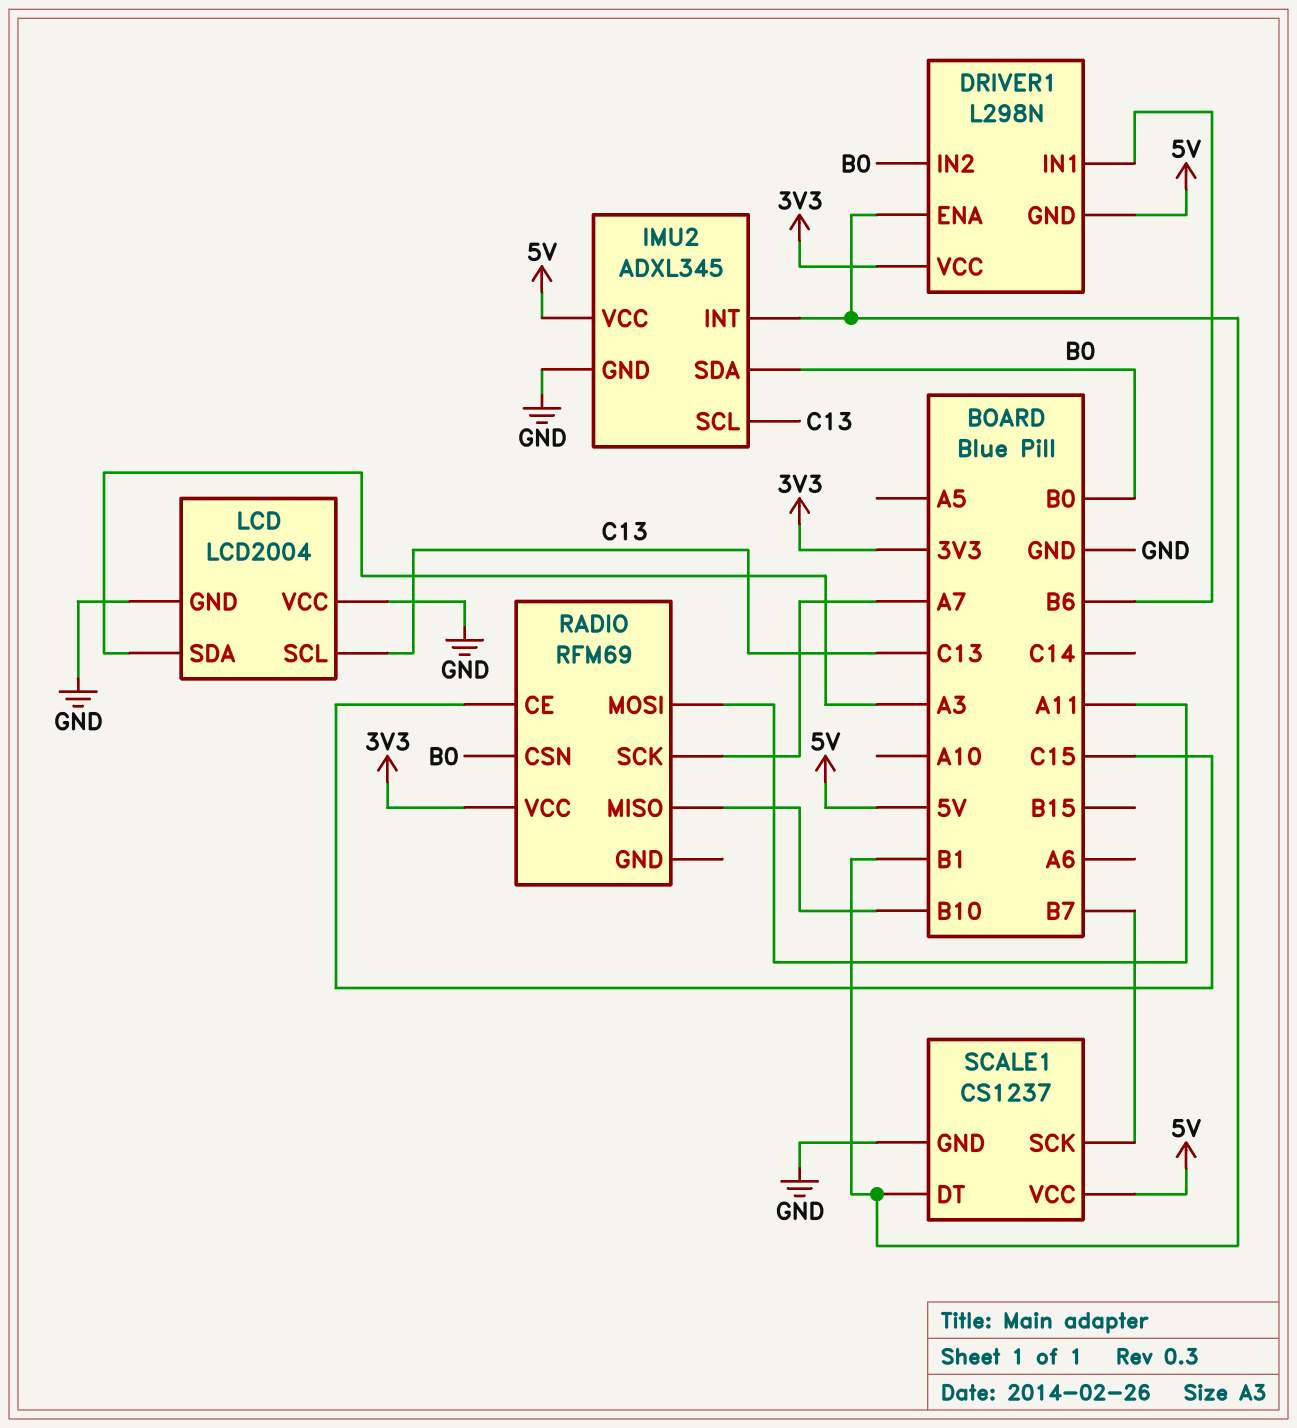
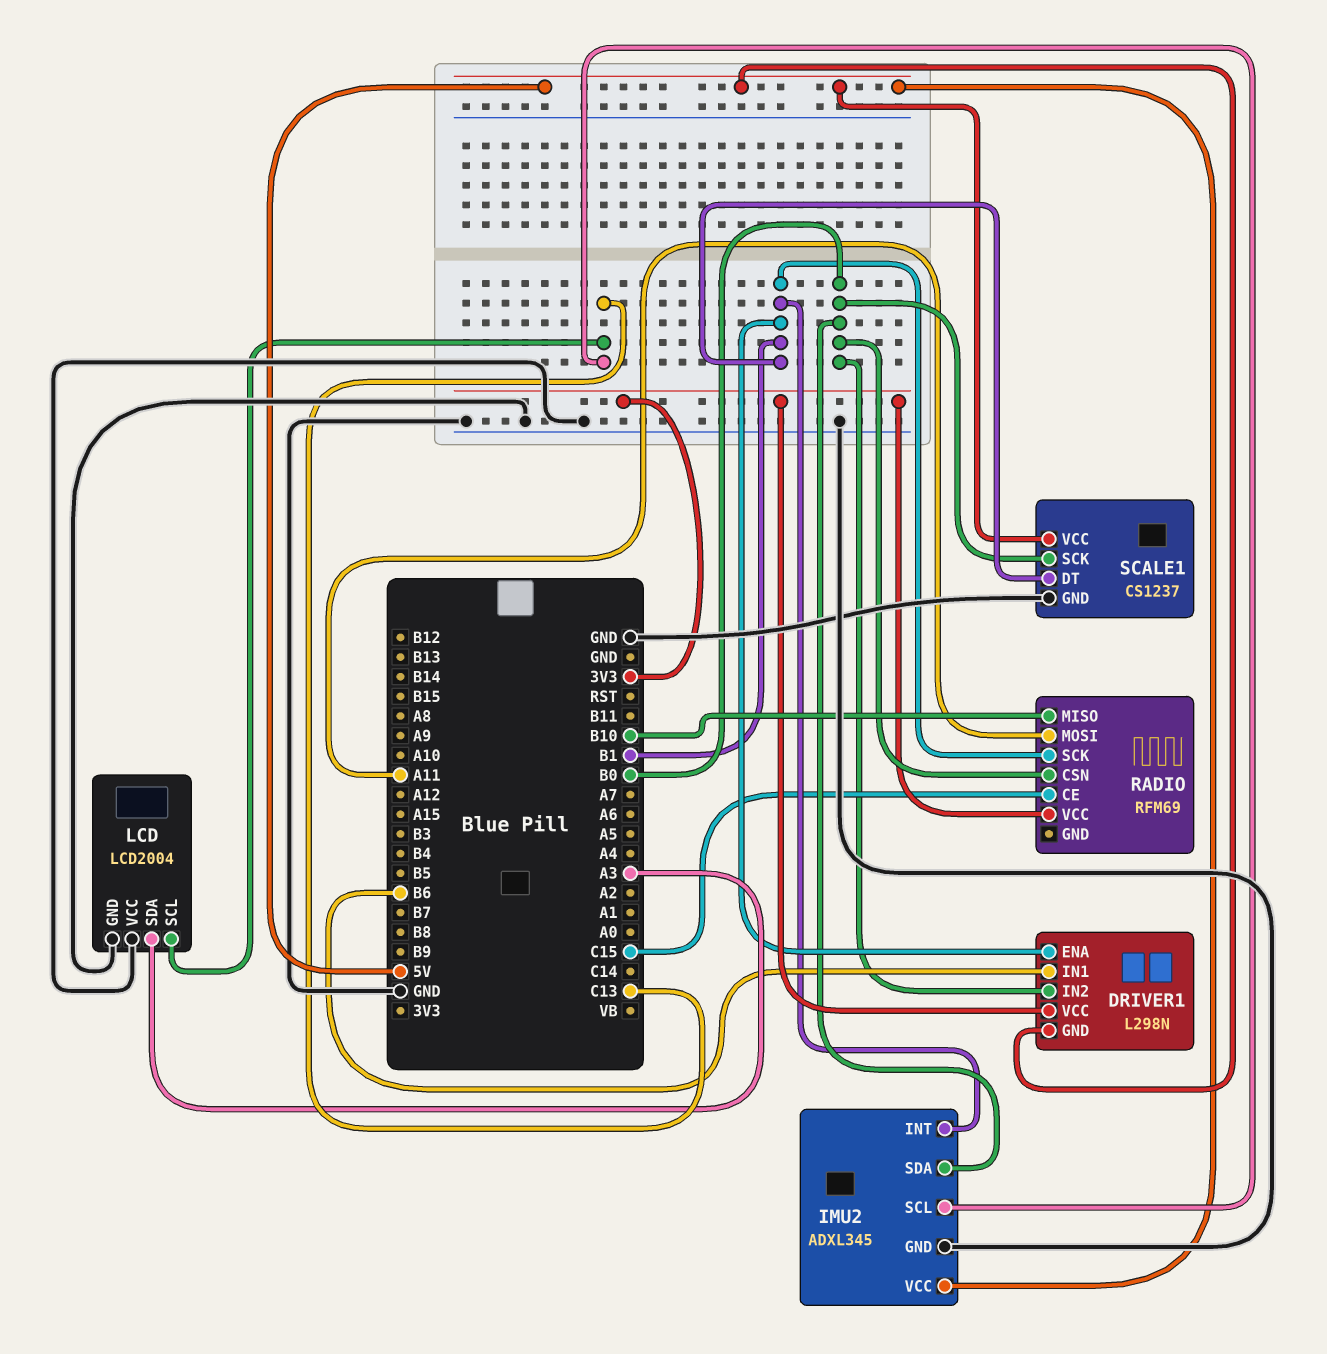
RADIO pin SCK: A7 -> B1
SCALE1 pin SCK: B7 -> B0

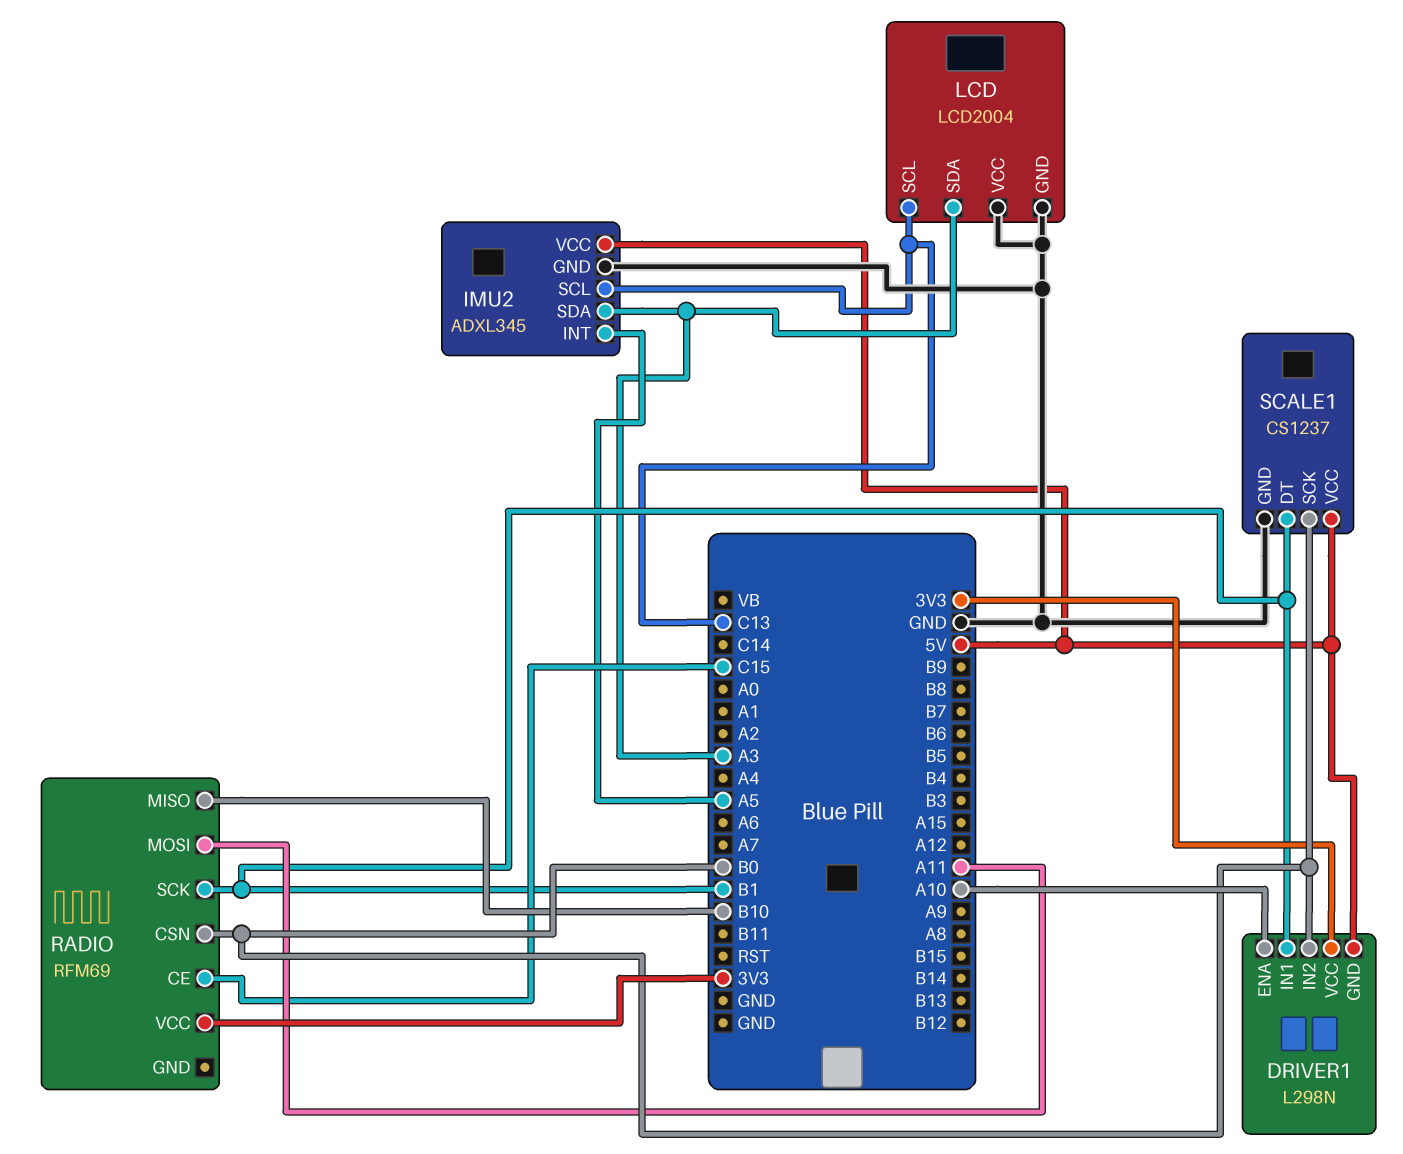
DRIVER1 pin ENA: B1 -> A10
DRIVER1 pin IN1: B6 -> B1
IMU2 pin INT: B1 -> A5
IMU2 pin SDA: B0 -> A3

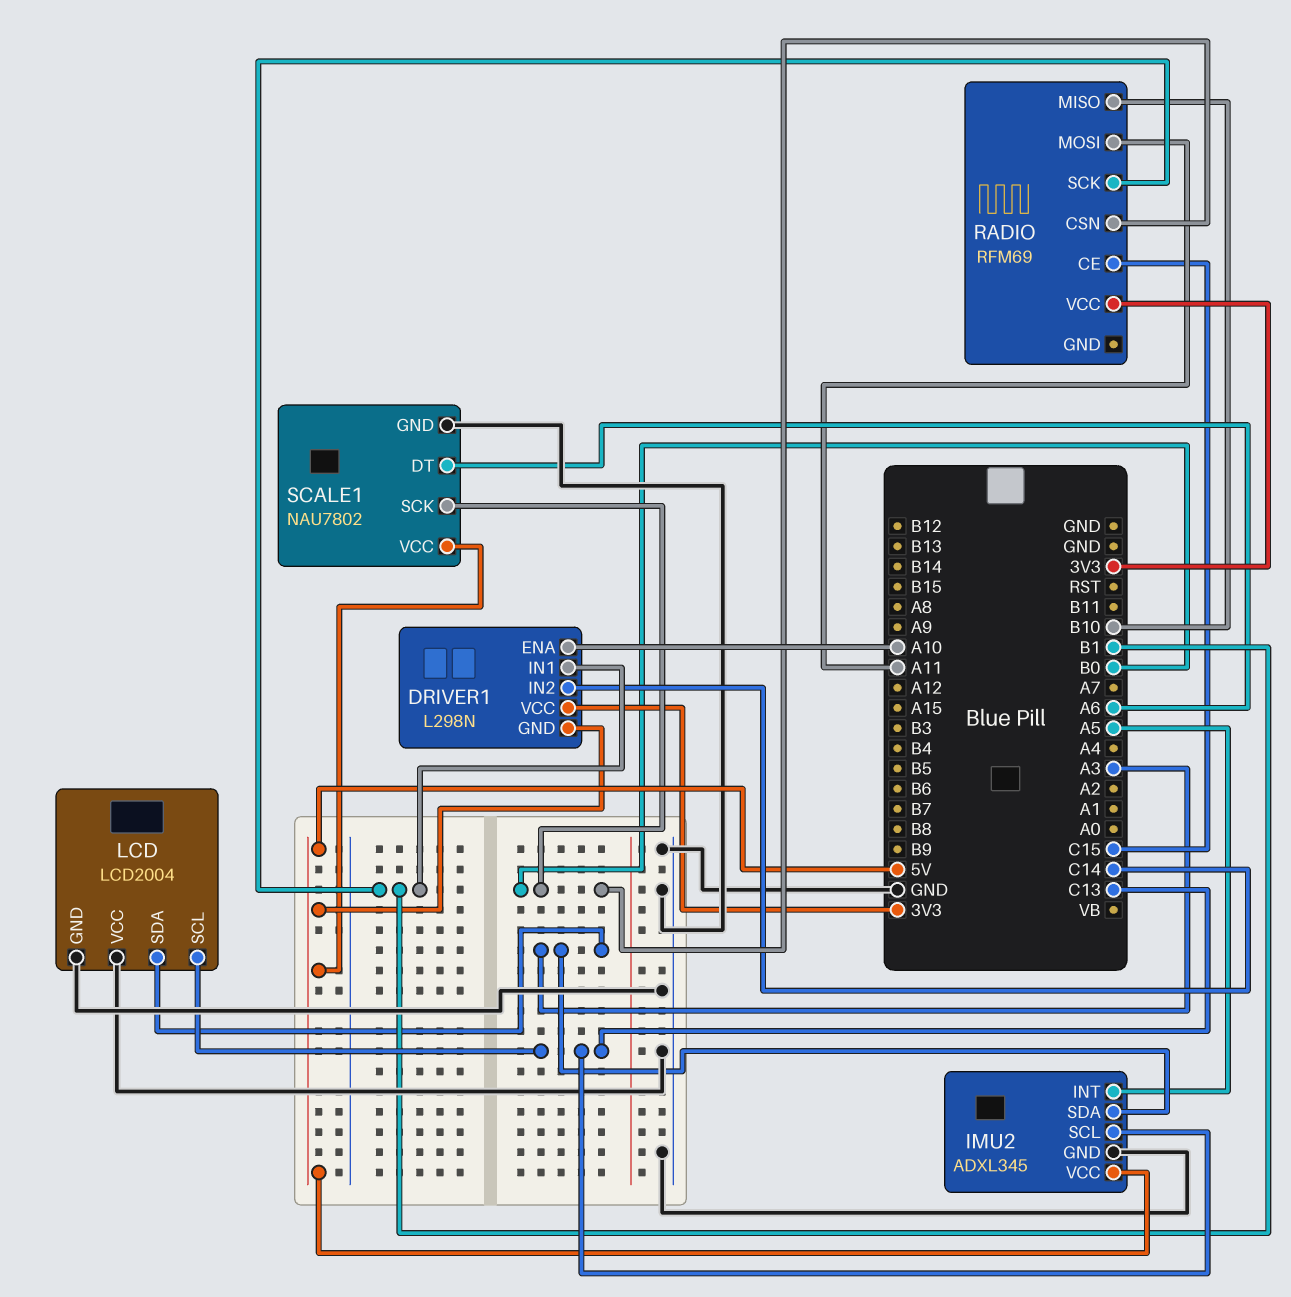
DRIVER1 pin IN2: B0 -> C14
SCALE1: CS1237 -> NAU7802
SCALE1 pin DT: B1 -> A6

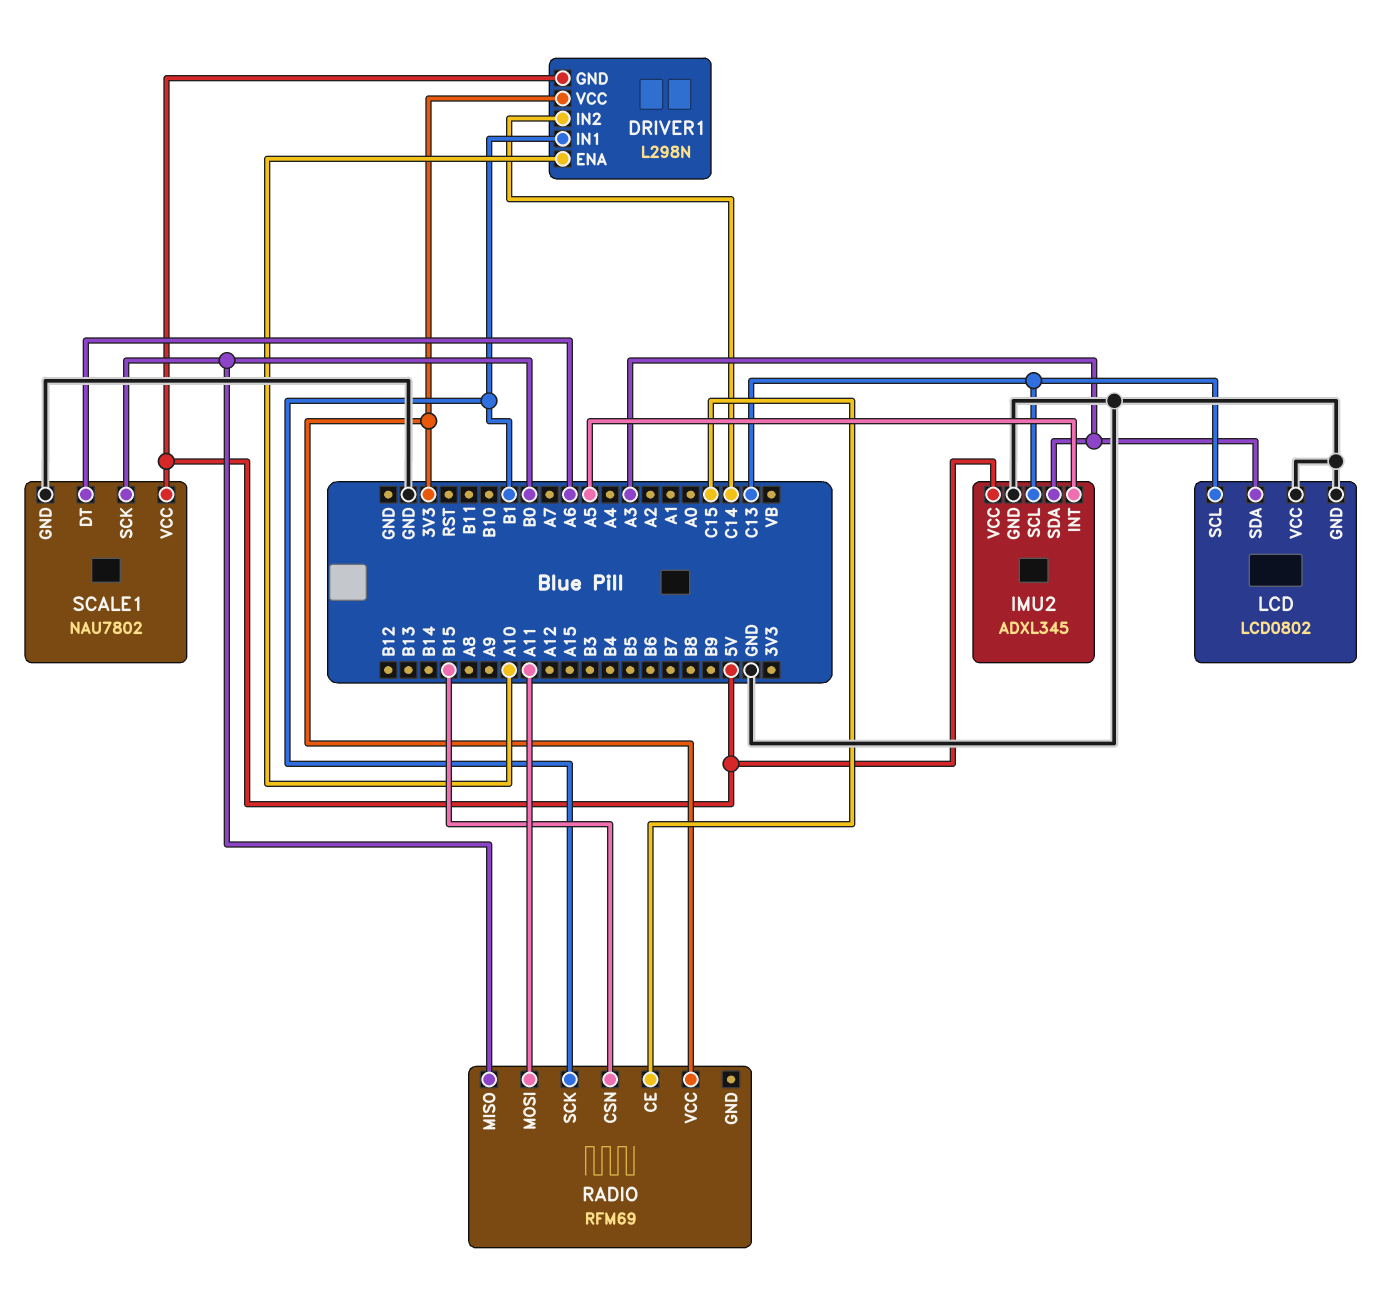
LCD: LCD2004 -> LCD0802
RADIO pin CSN: B0 -> B15
RADIO pin MISO: B10 -> B0

